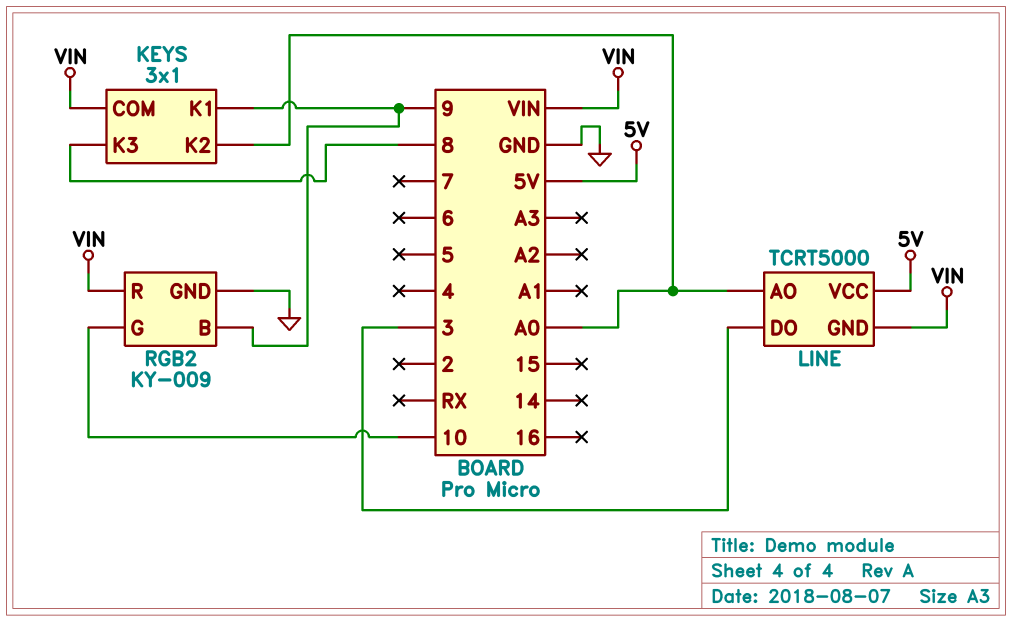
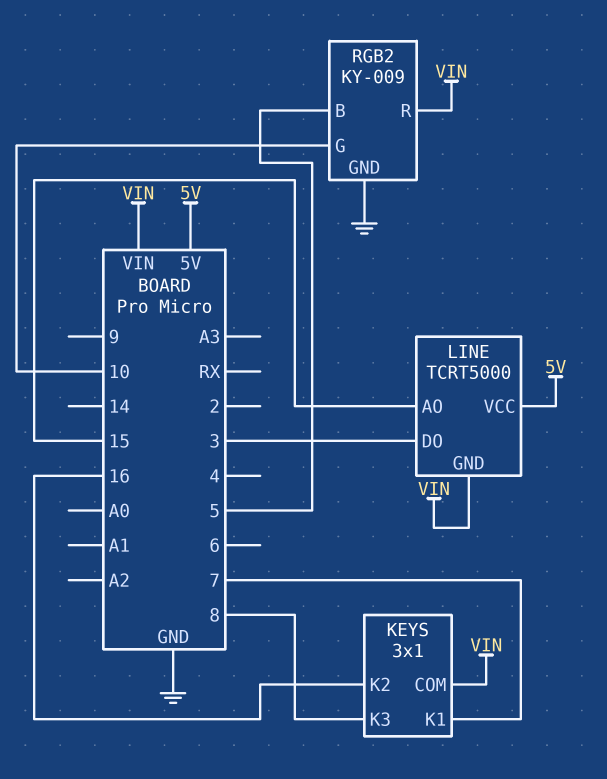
KEYS pin K1: 9 -> 7
KEYS pin K2: A0 -> 16
LINE pin AO: A0 -> 15
RGB2 pin B: 9 -> 5

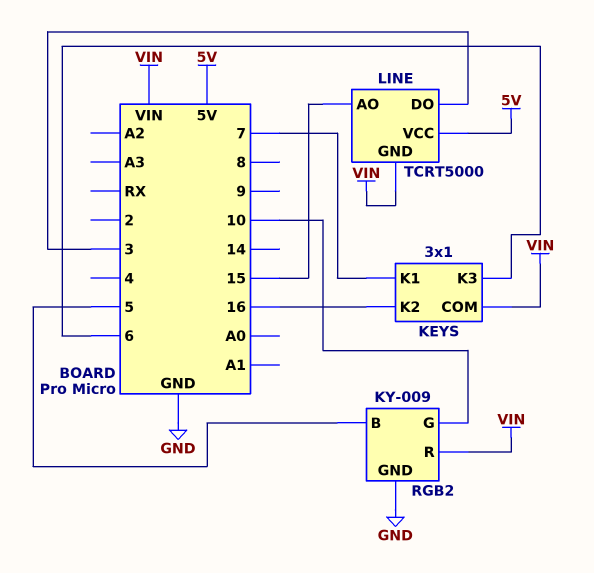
KEYS pin K3: 8 -> 6

